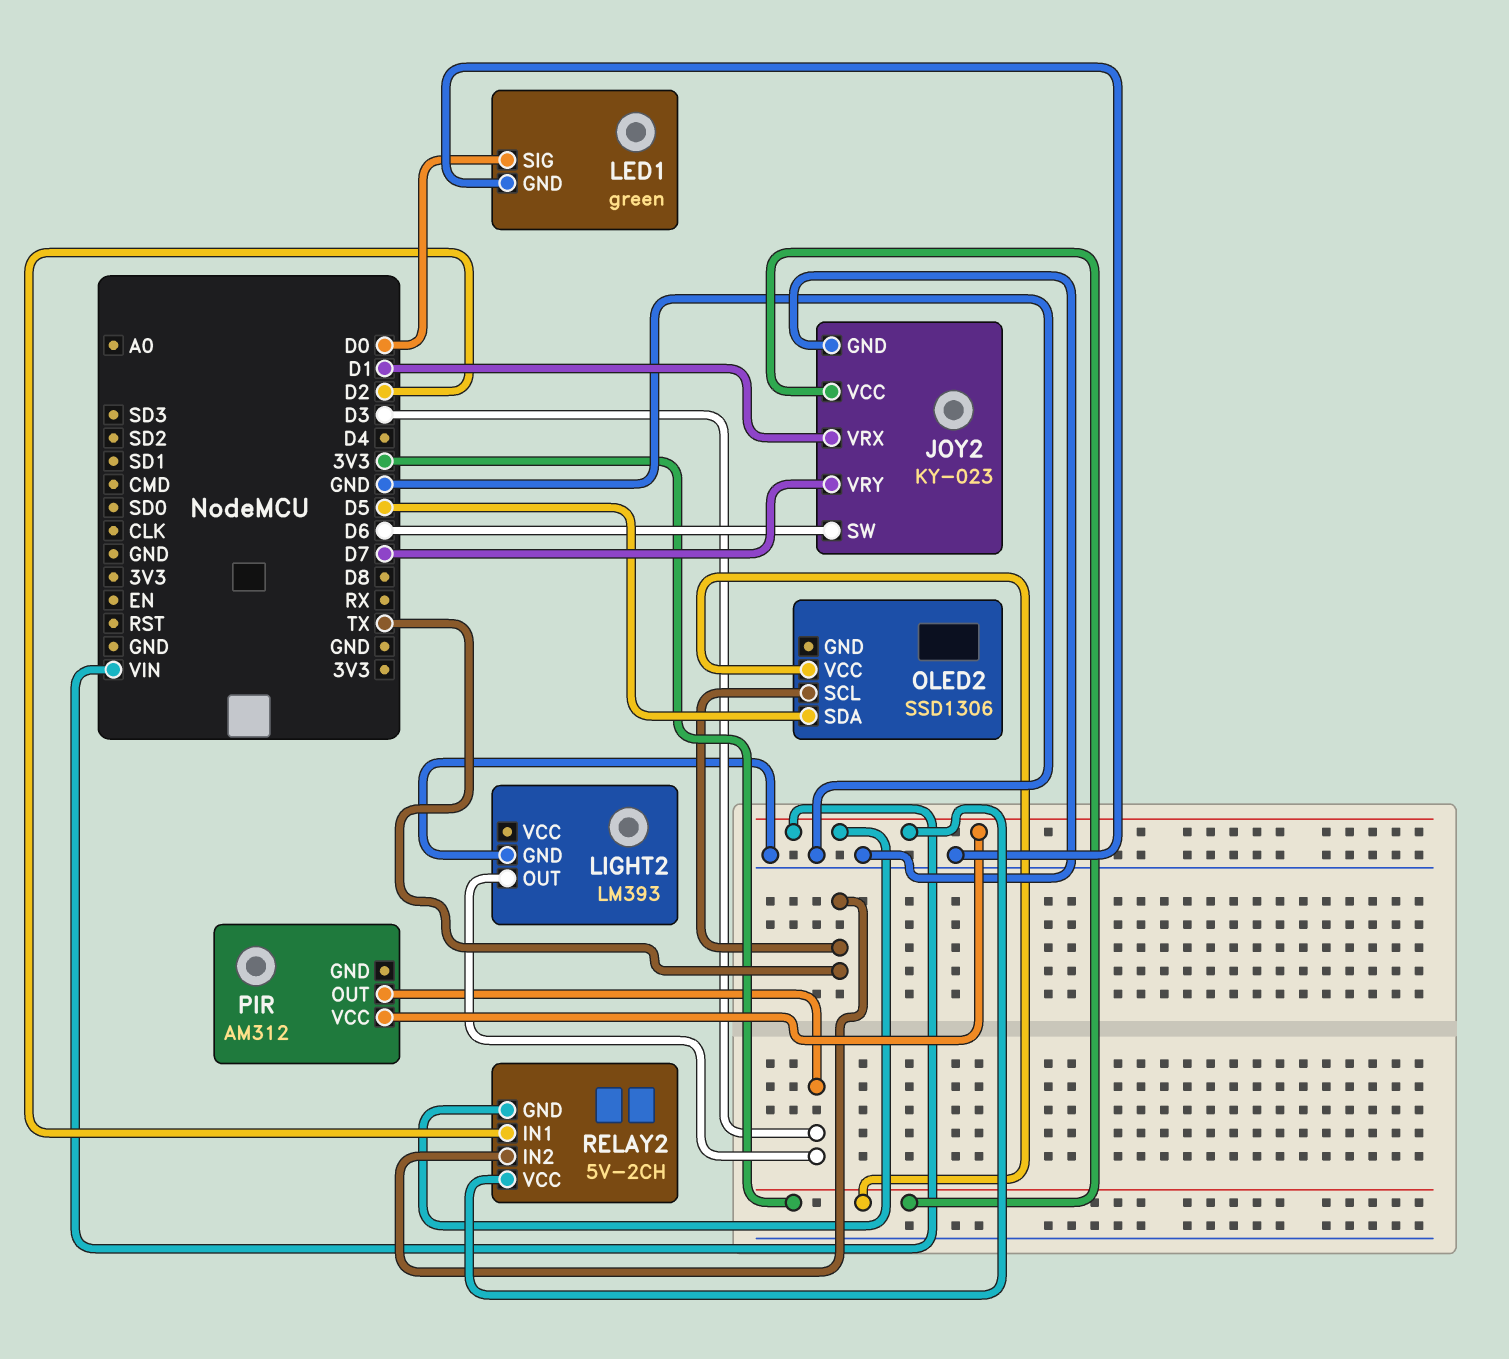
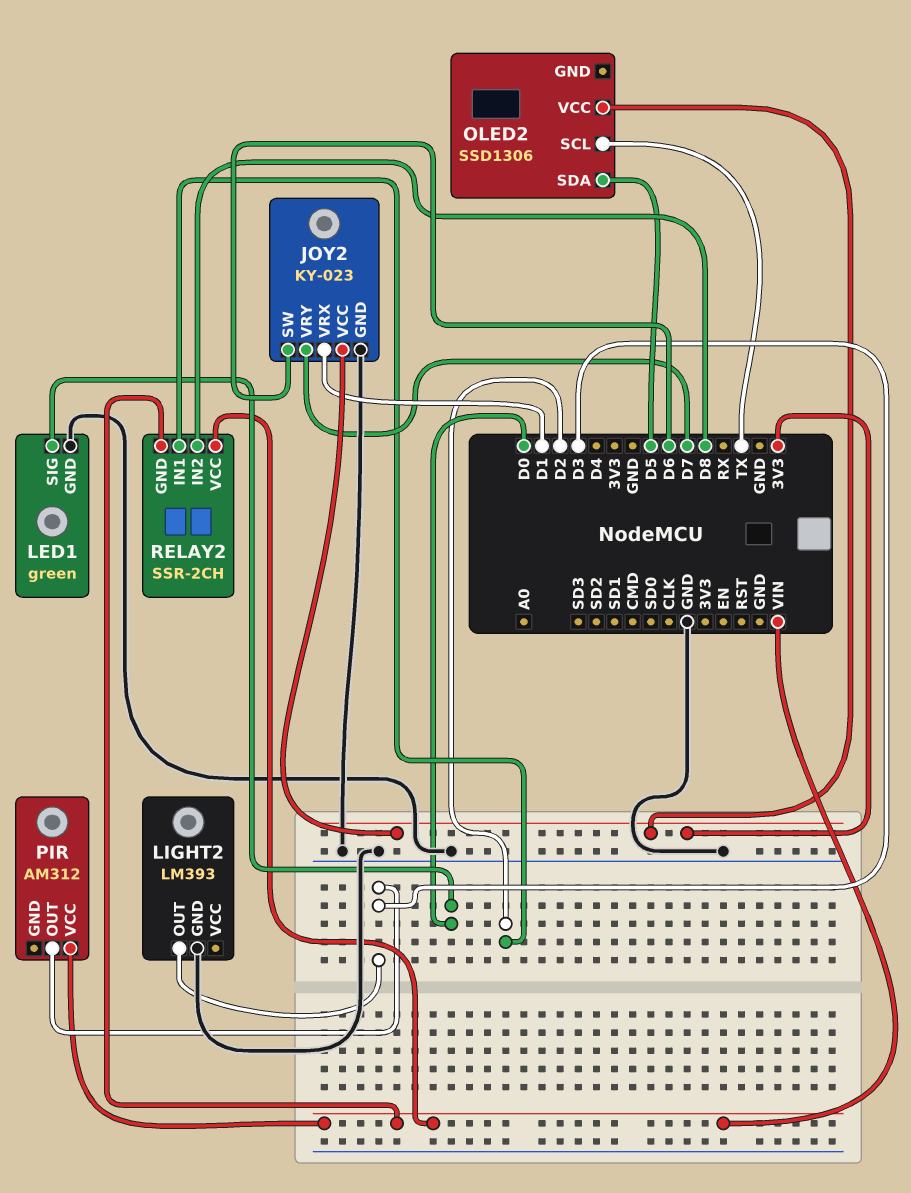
RELAY2: 5V-2CH -> SSR-2CH
RELAY2 pin IN2: TX -> D8

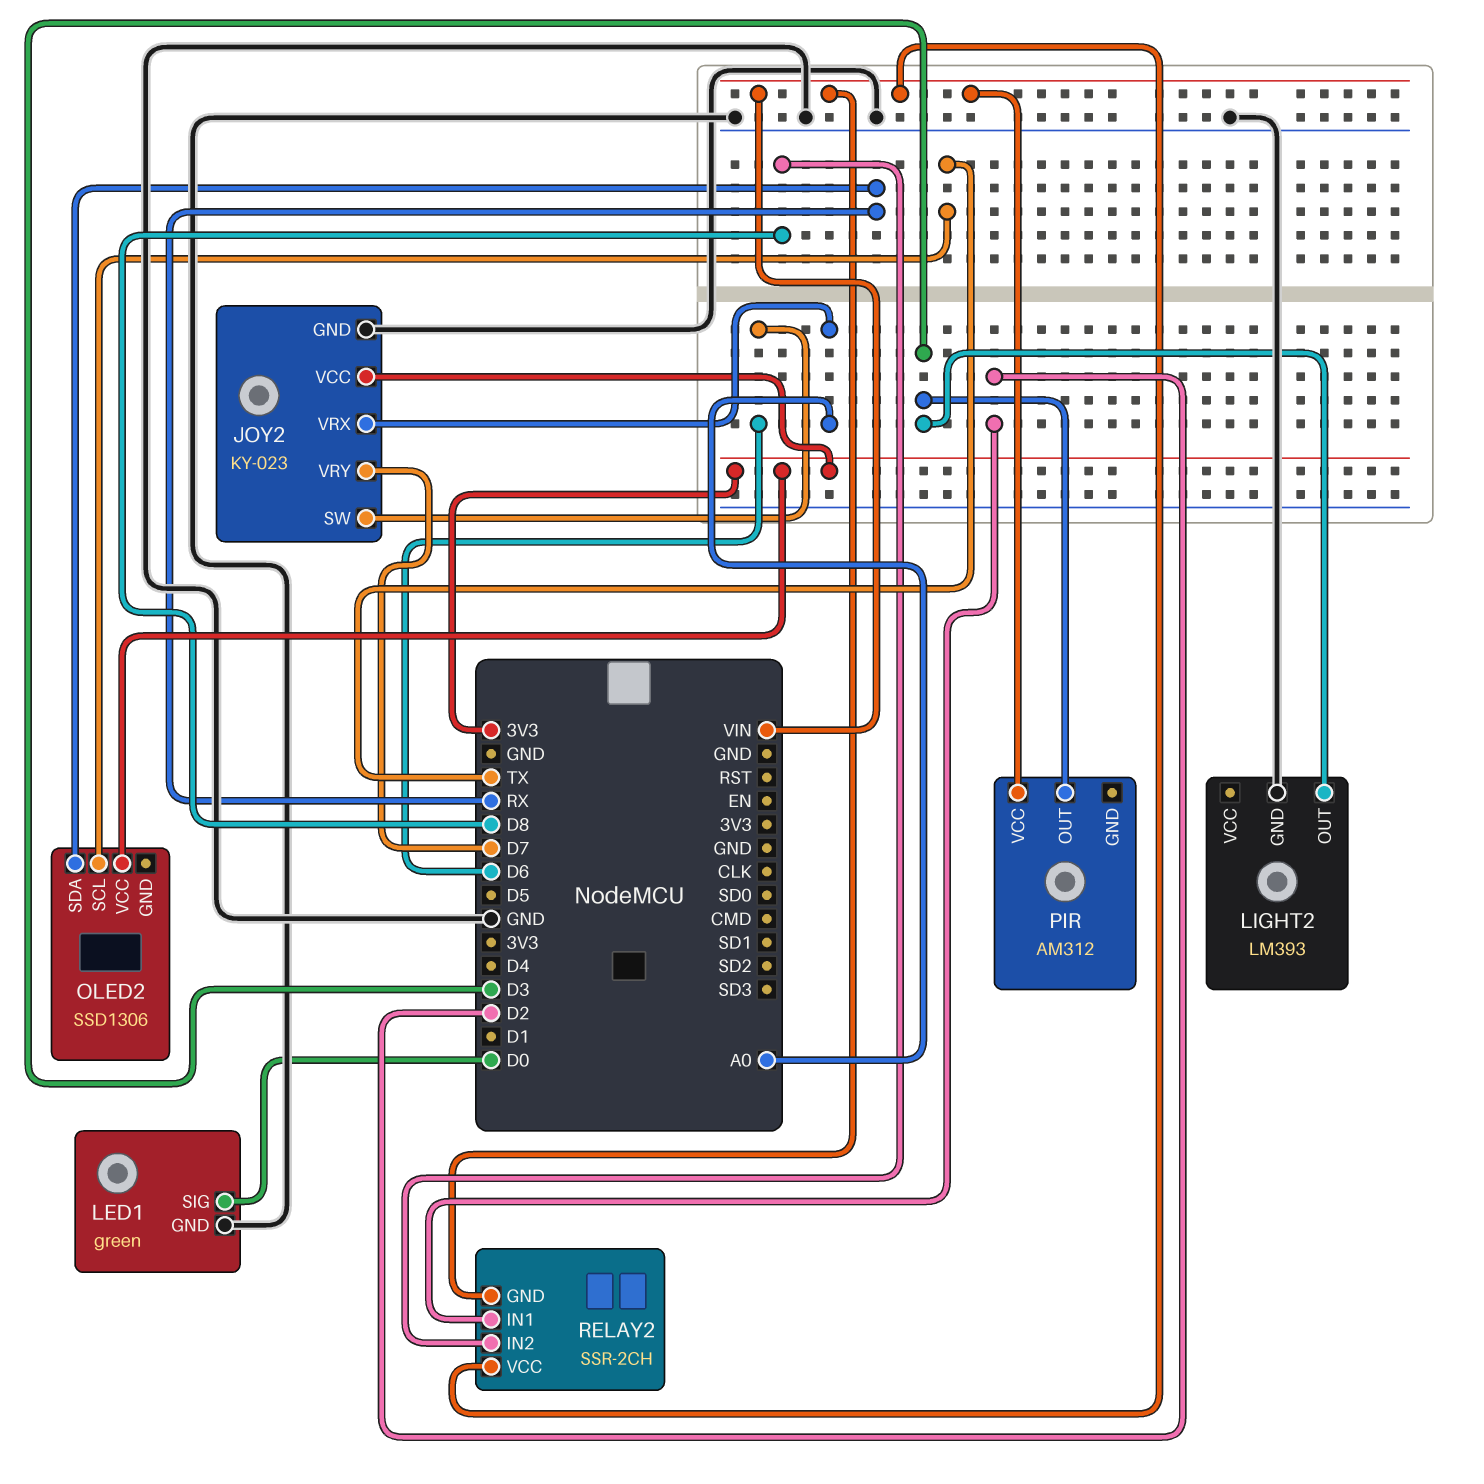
JOY2 pin VRX: D1 -> A0
OLED2 pin SDA: D5 -> RX

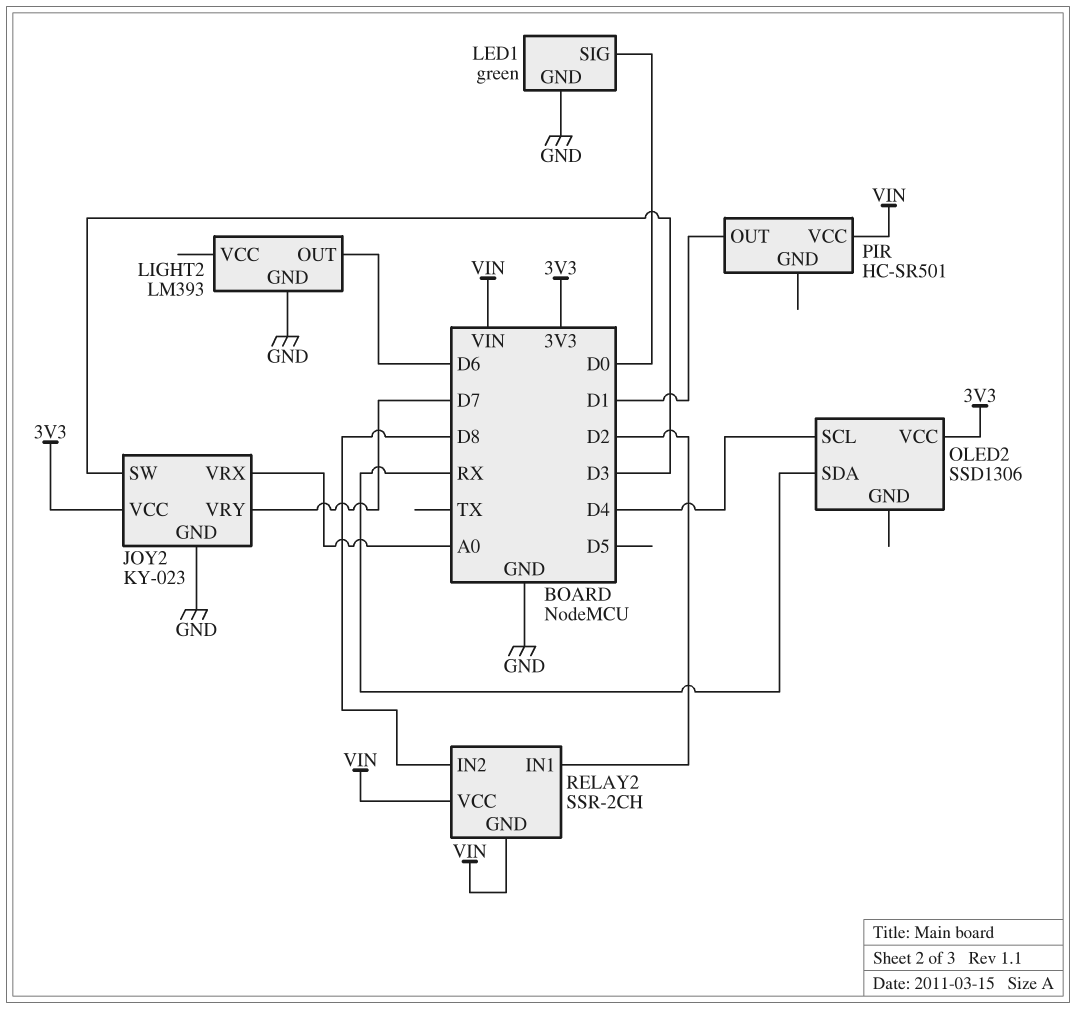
JOY2 pin SW: D6 -> D3
LIGHT2 pin OUT: D3 -> D6
OLED2 pin SCL: TX -> D4
PIR: AM312 -> HC-SR501
PIR pin OUT: D3 -> D1

